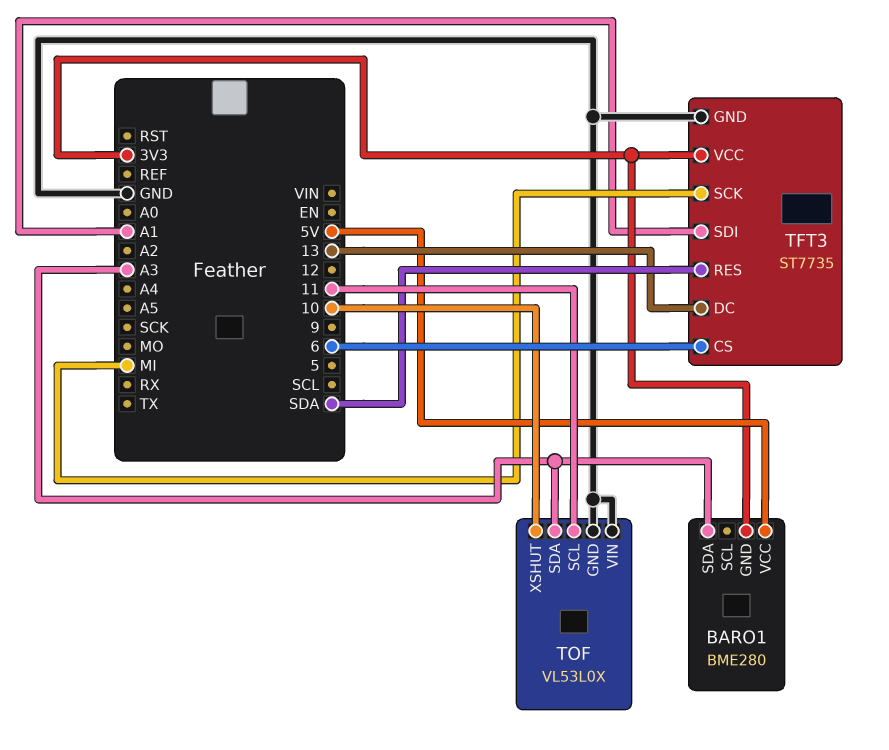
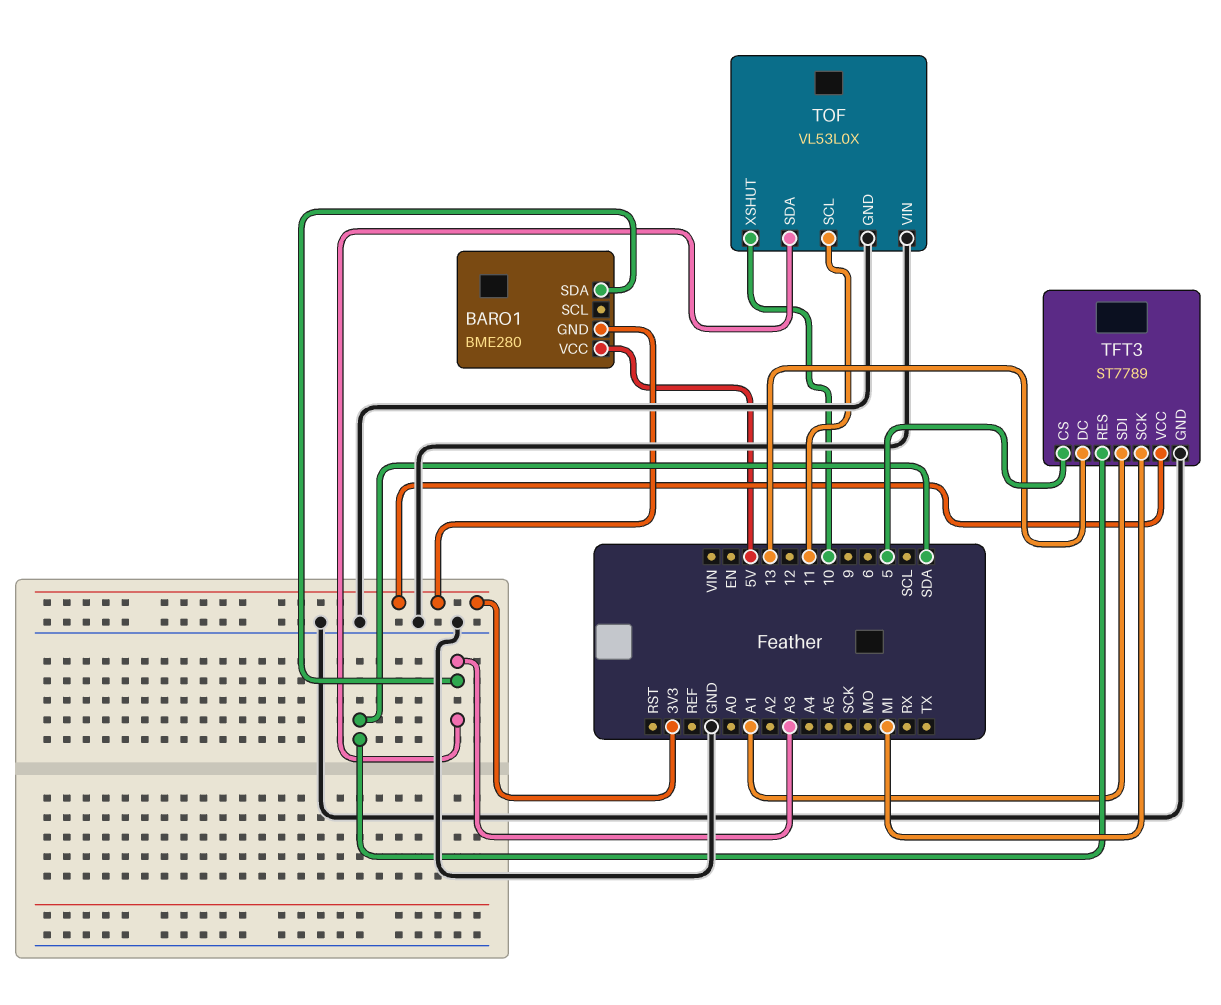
TFT3: ST7735 -> ST7789
TFT3 pin CS: 6 -> 5

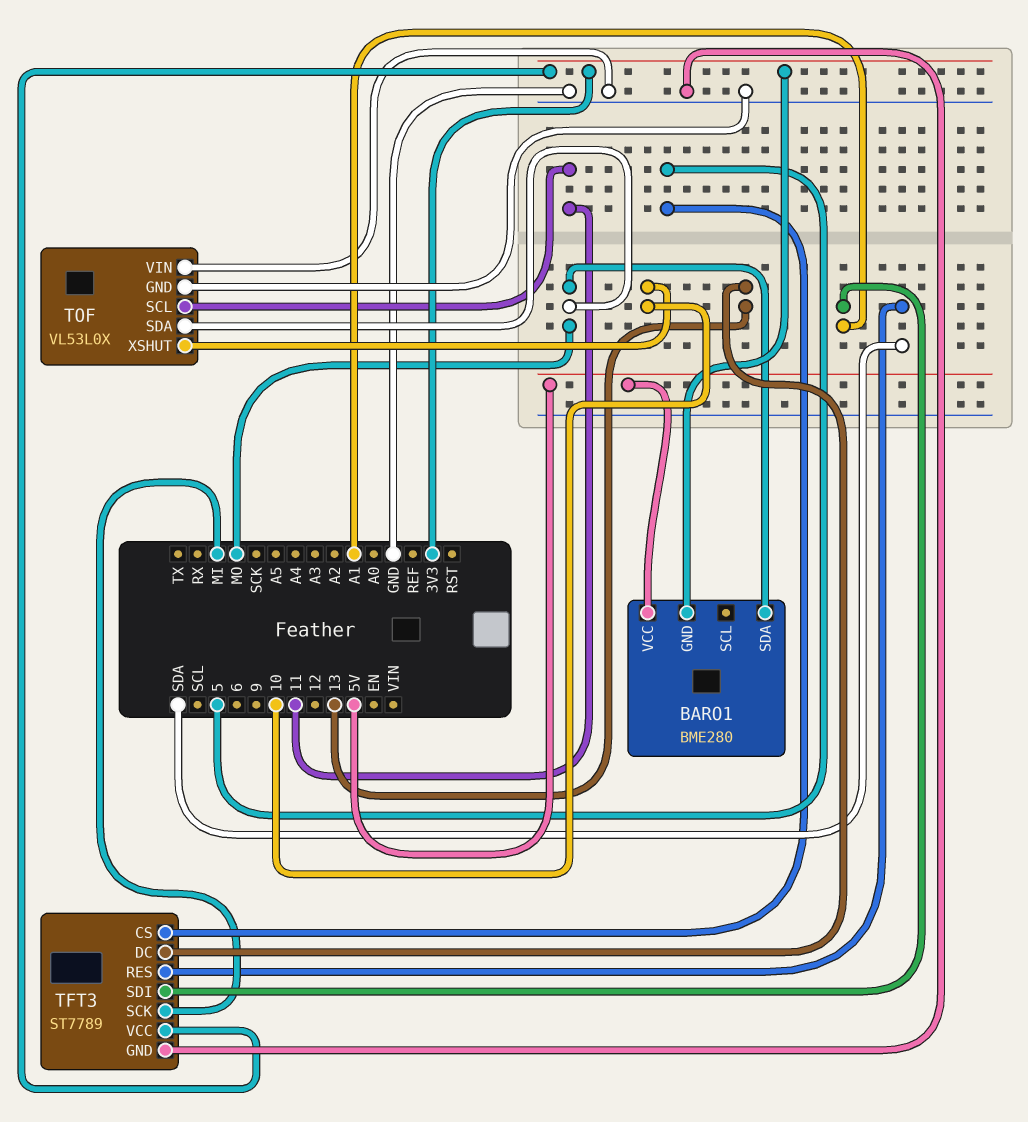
BARO1 pin SDA: A3 -> MO
TOF pin SDA: A3 -> MO

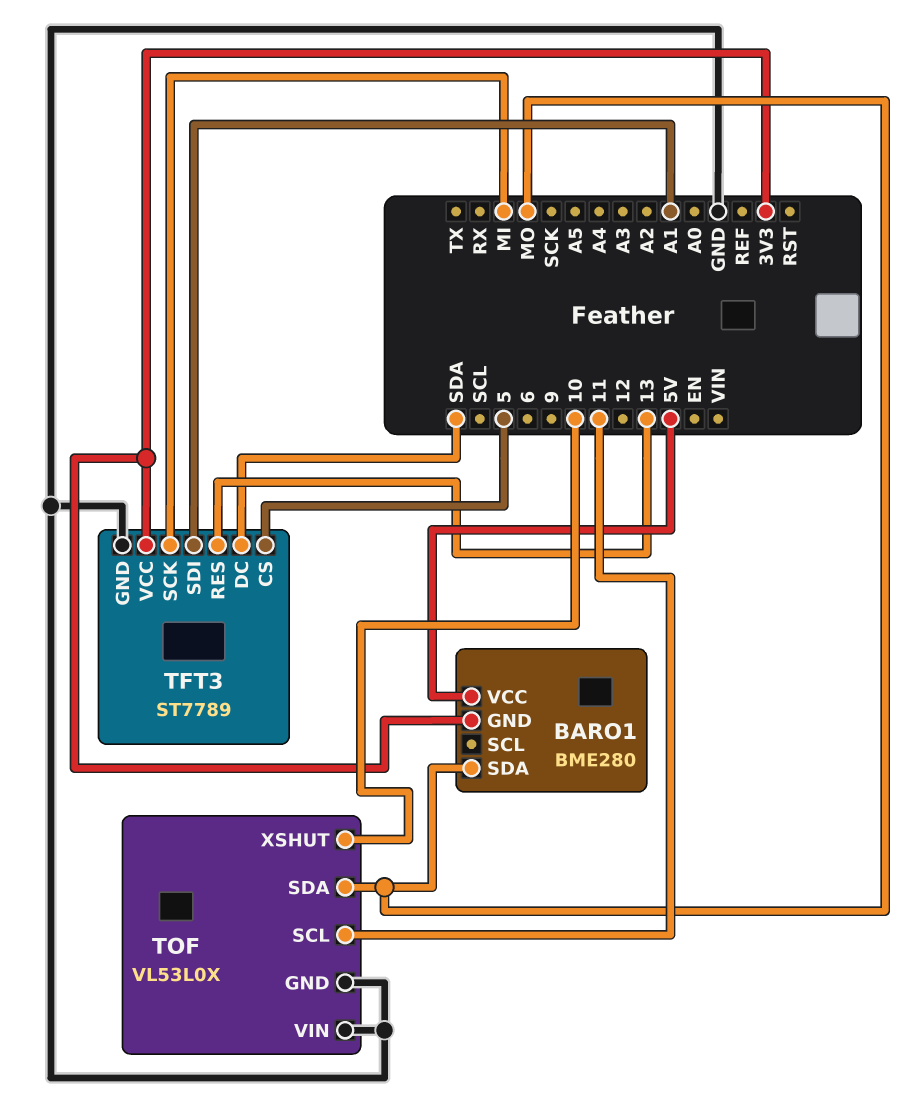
TFT3 pin DC: 13 -> SDA
TFT3 pin RES: SDA -> 13

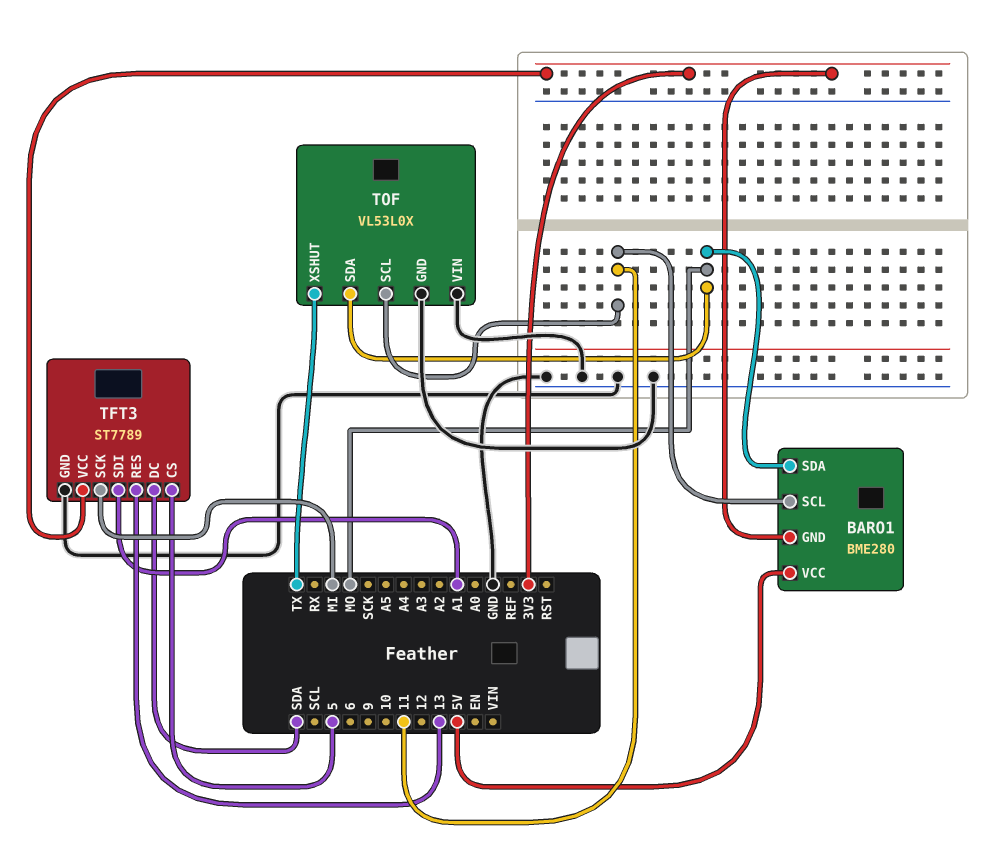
BARO1 pin SCL: none -> 11
TOF pin XSHUT: 10 -> TX

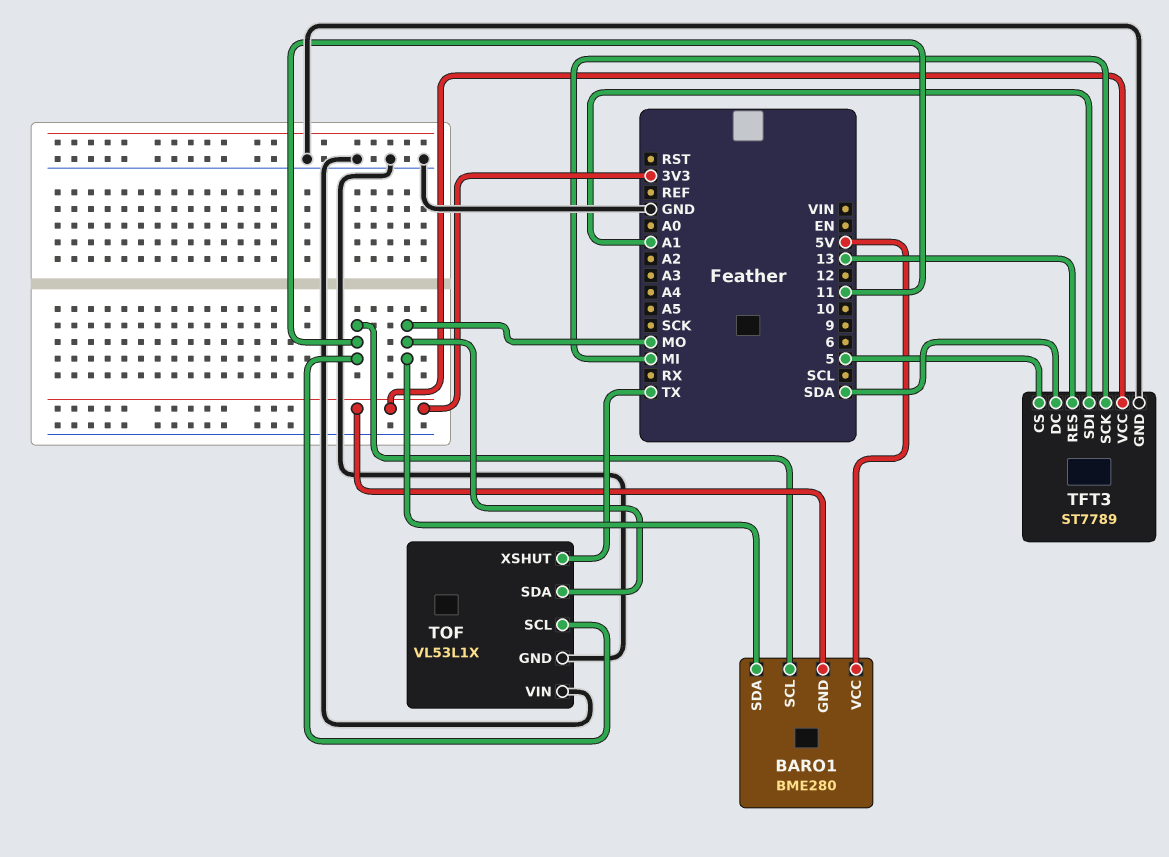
TOF: VL53L0X -> VL53L1X

